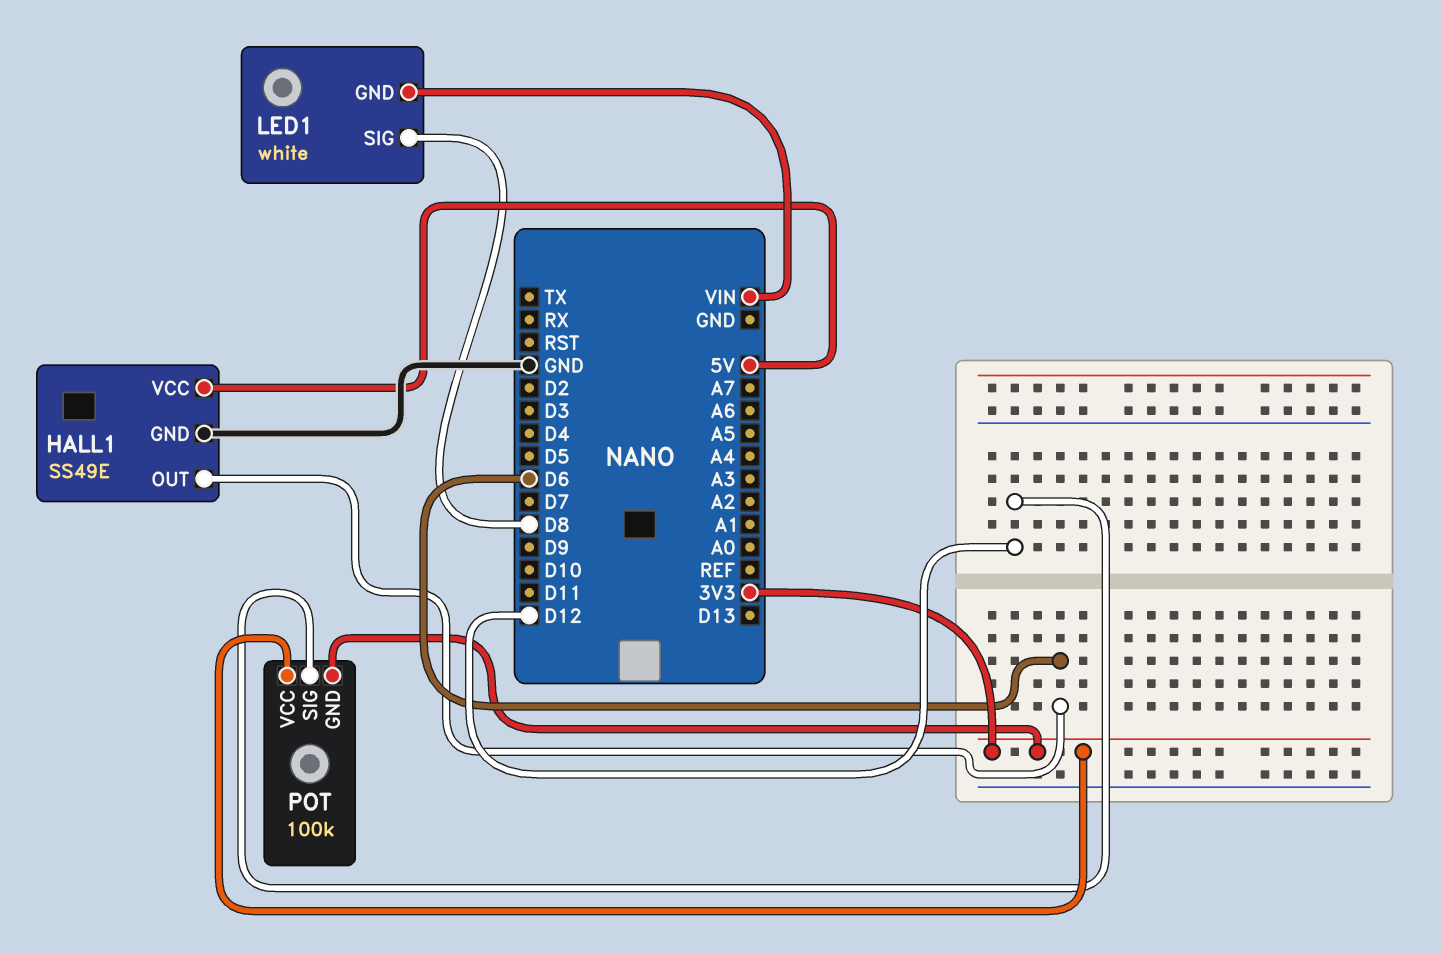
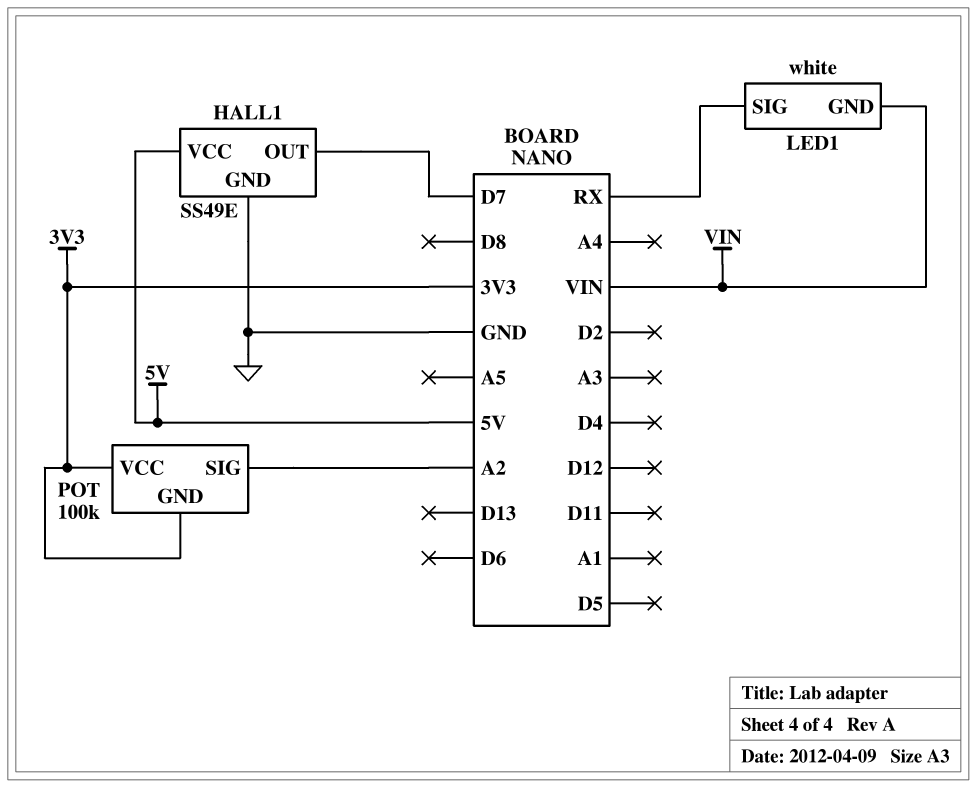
HALL1 pin OUT: D6 -> D7
LED1 pin SIG: D8 -> RX
POT pin SIG: D12 -> A2

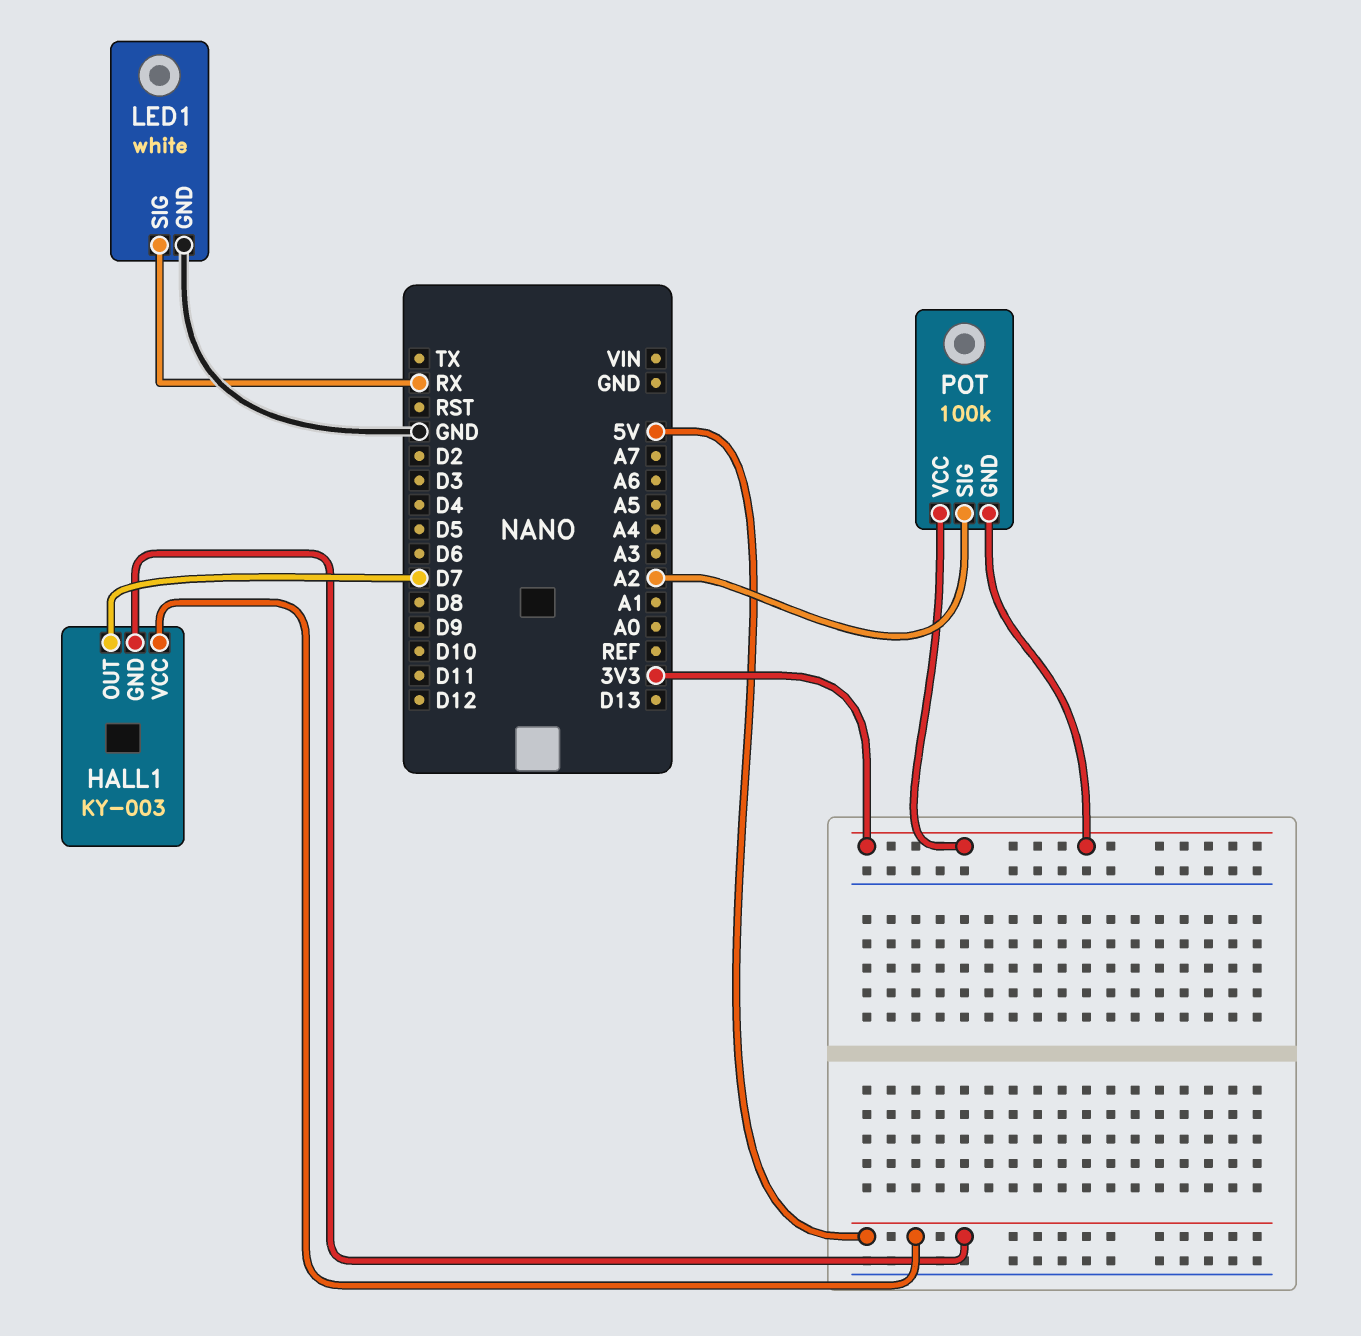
HALL1: SS49E -> KY-003
HALL1 pin GND: GND -> 5V
LED1 pin GND: VIN -> GND

